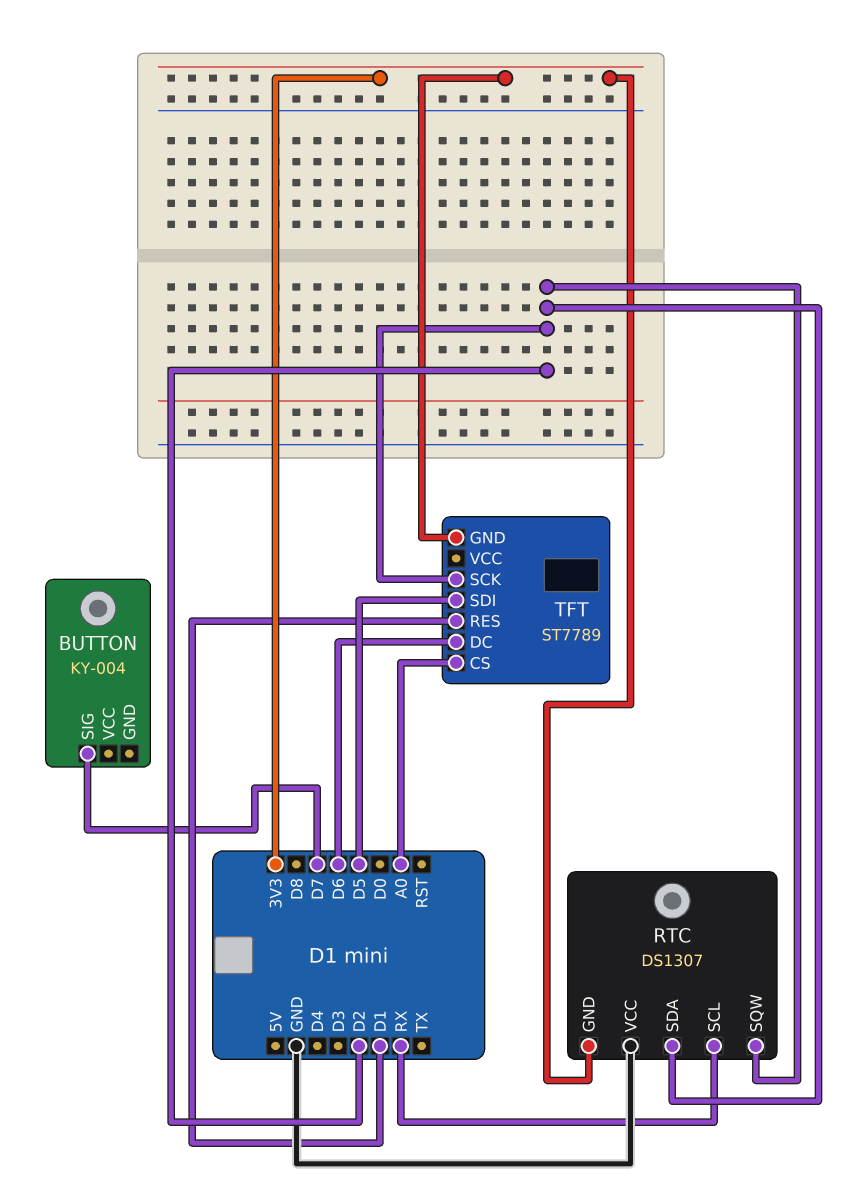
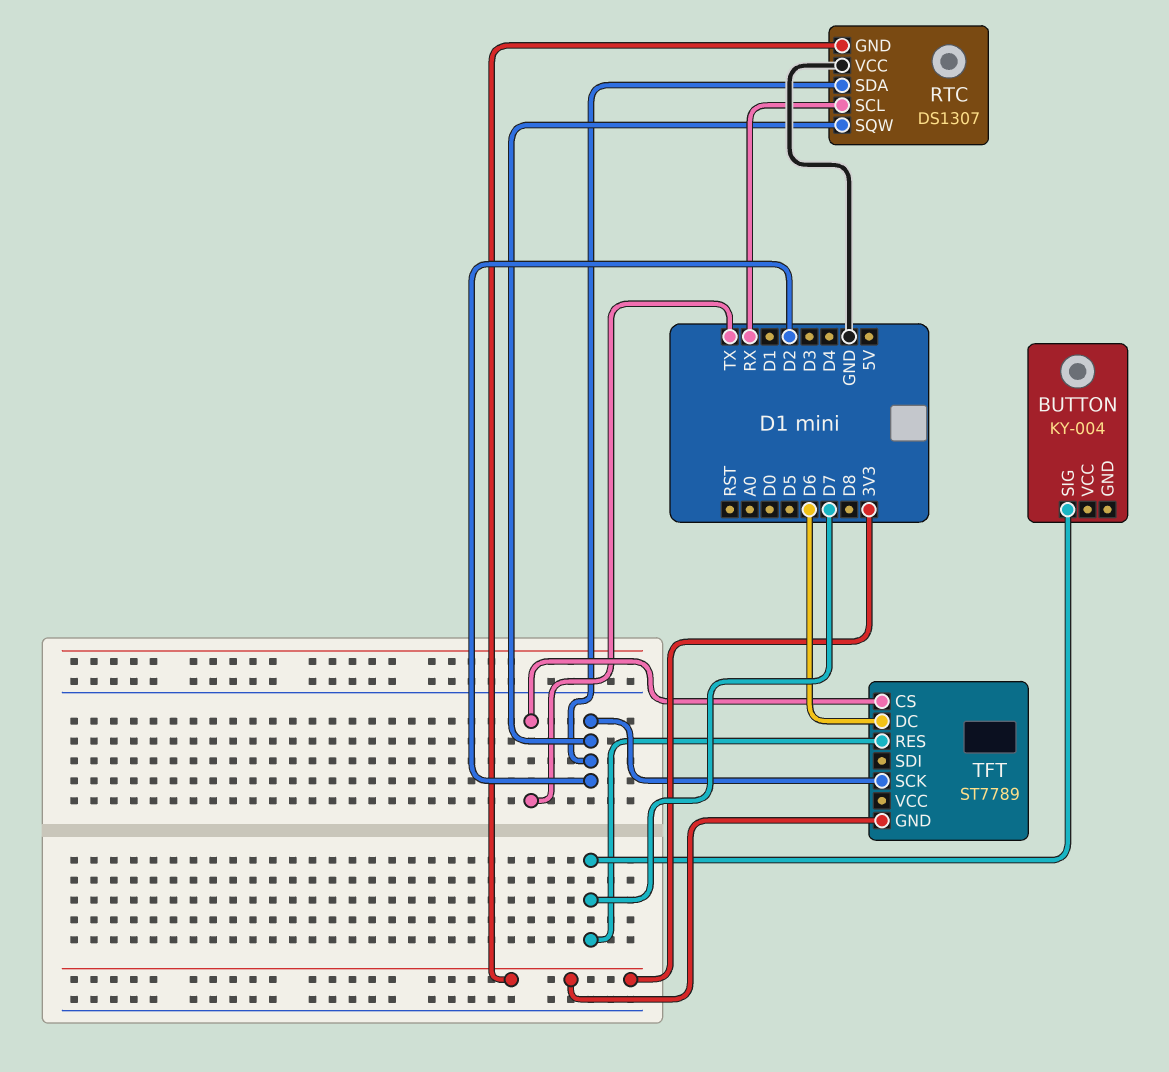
TFT pin CS: A0 -> TX
TFT pin RES: D1 -> D7
TFT pin SDI: D5 -> none

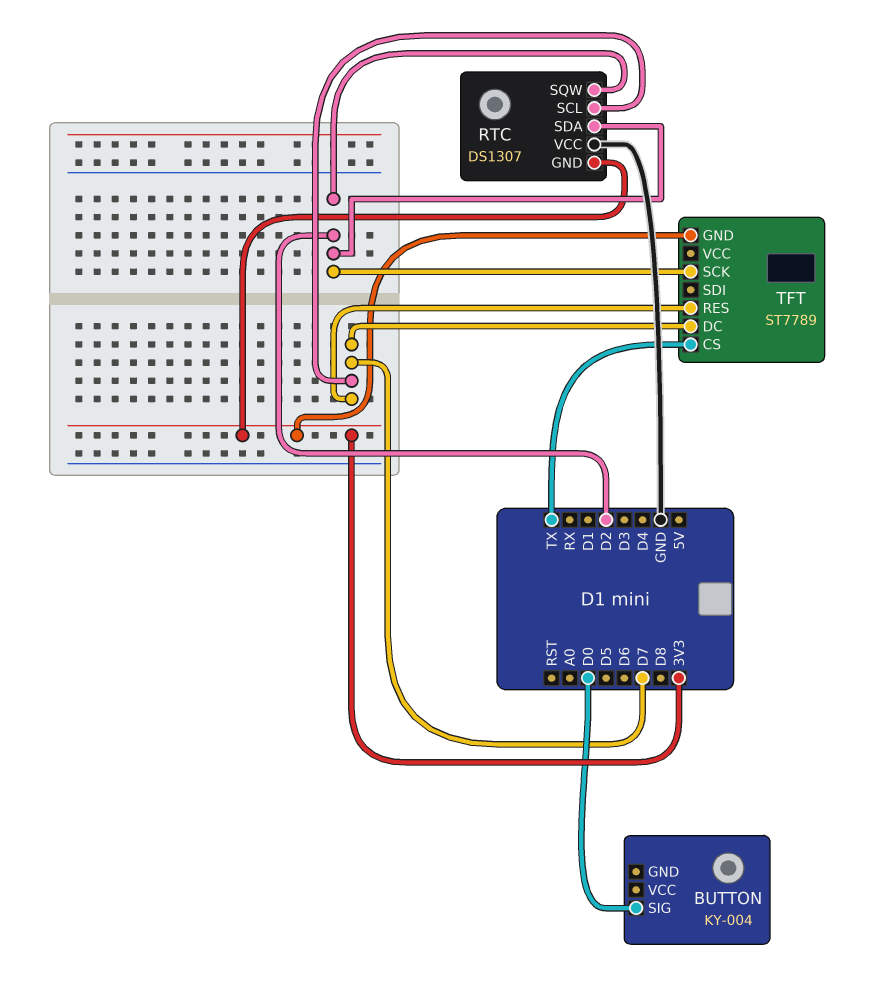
BUTTON pin SIG: D7 -> D0
RTC pin SCL: RX -> D7
TFT pin DC: D6 -> D7

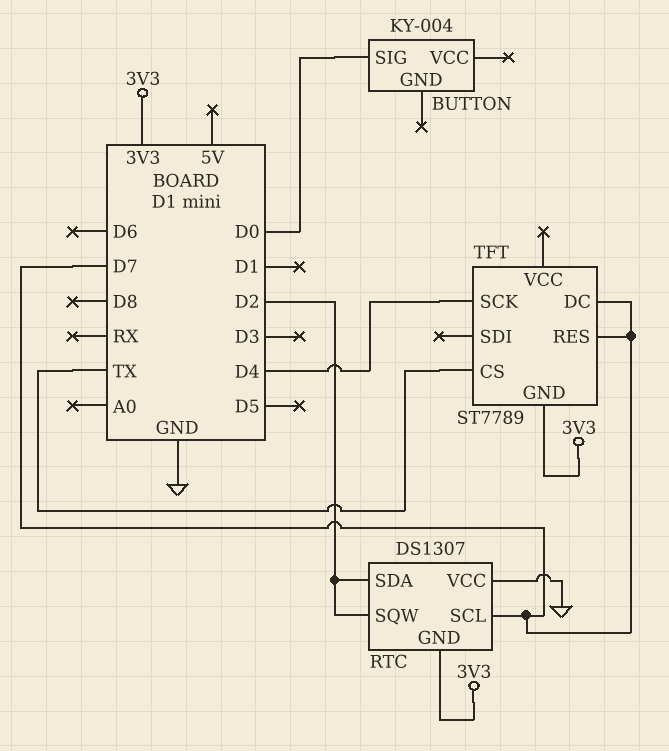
TFT pin SCK: D2 -> D4

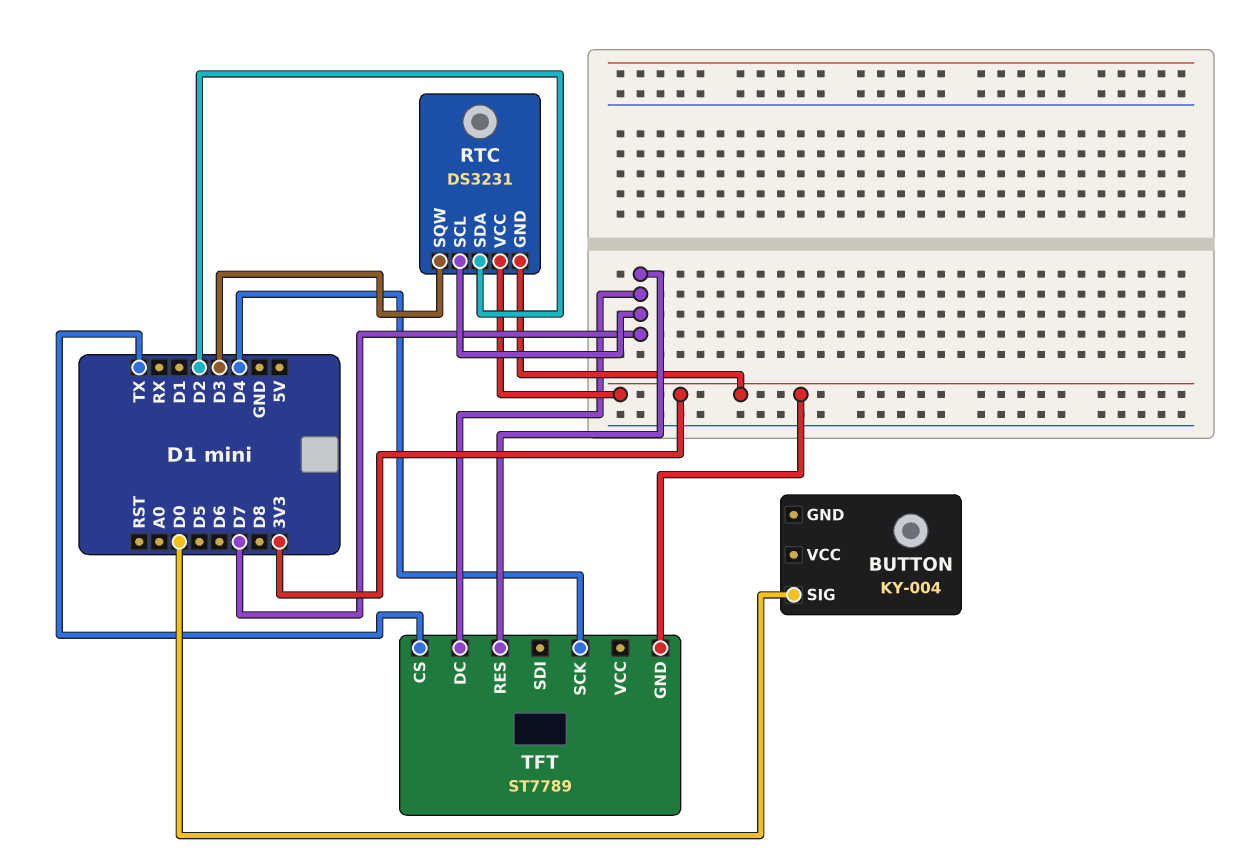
RTC: DS1307 -> DS3231
RTC pin SQW: D2 -> D3
RTC pin VCC: GND -> 3V3

